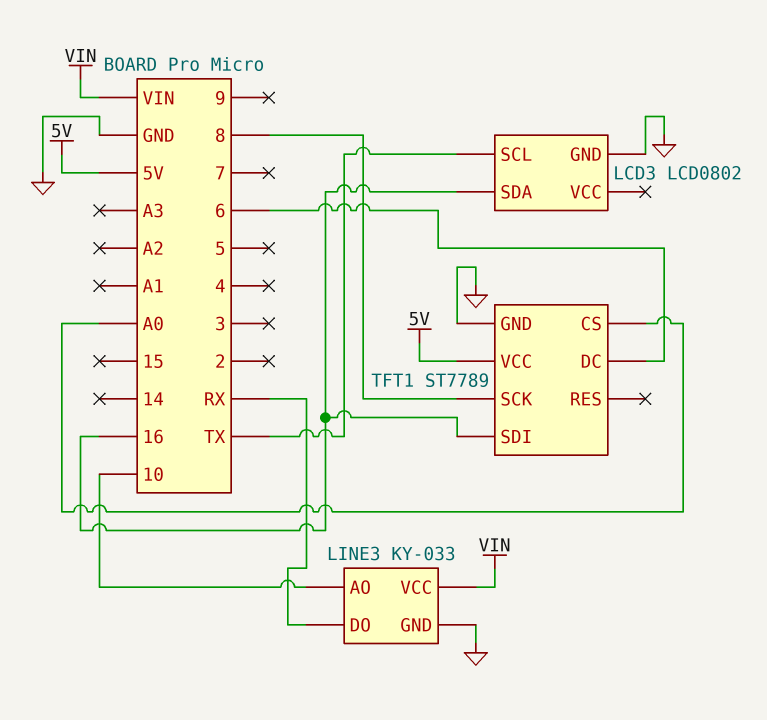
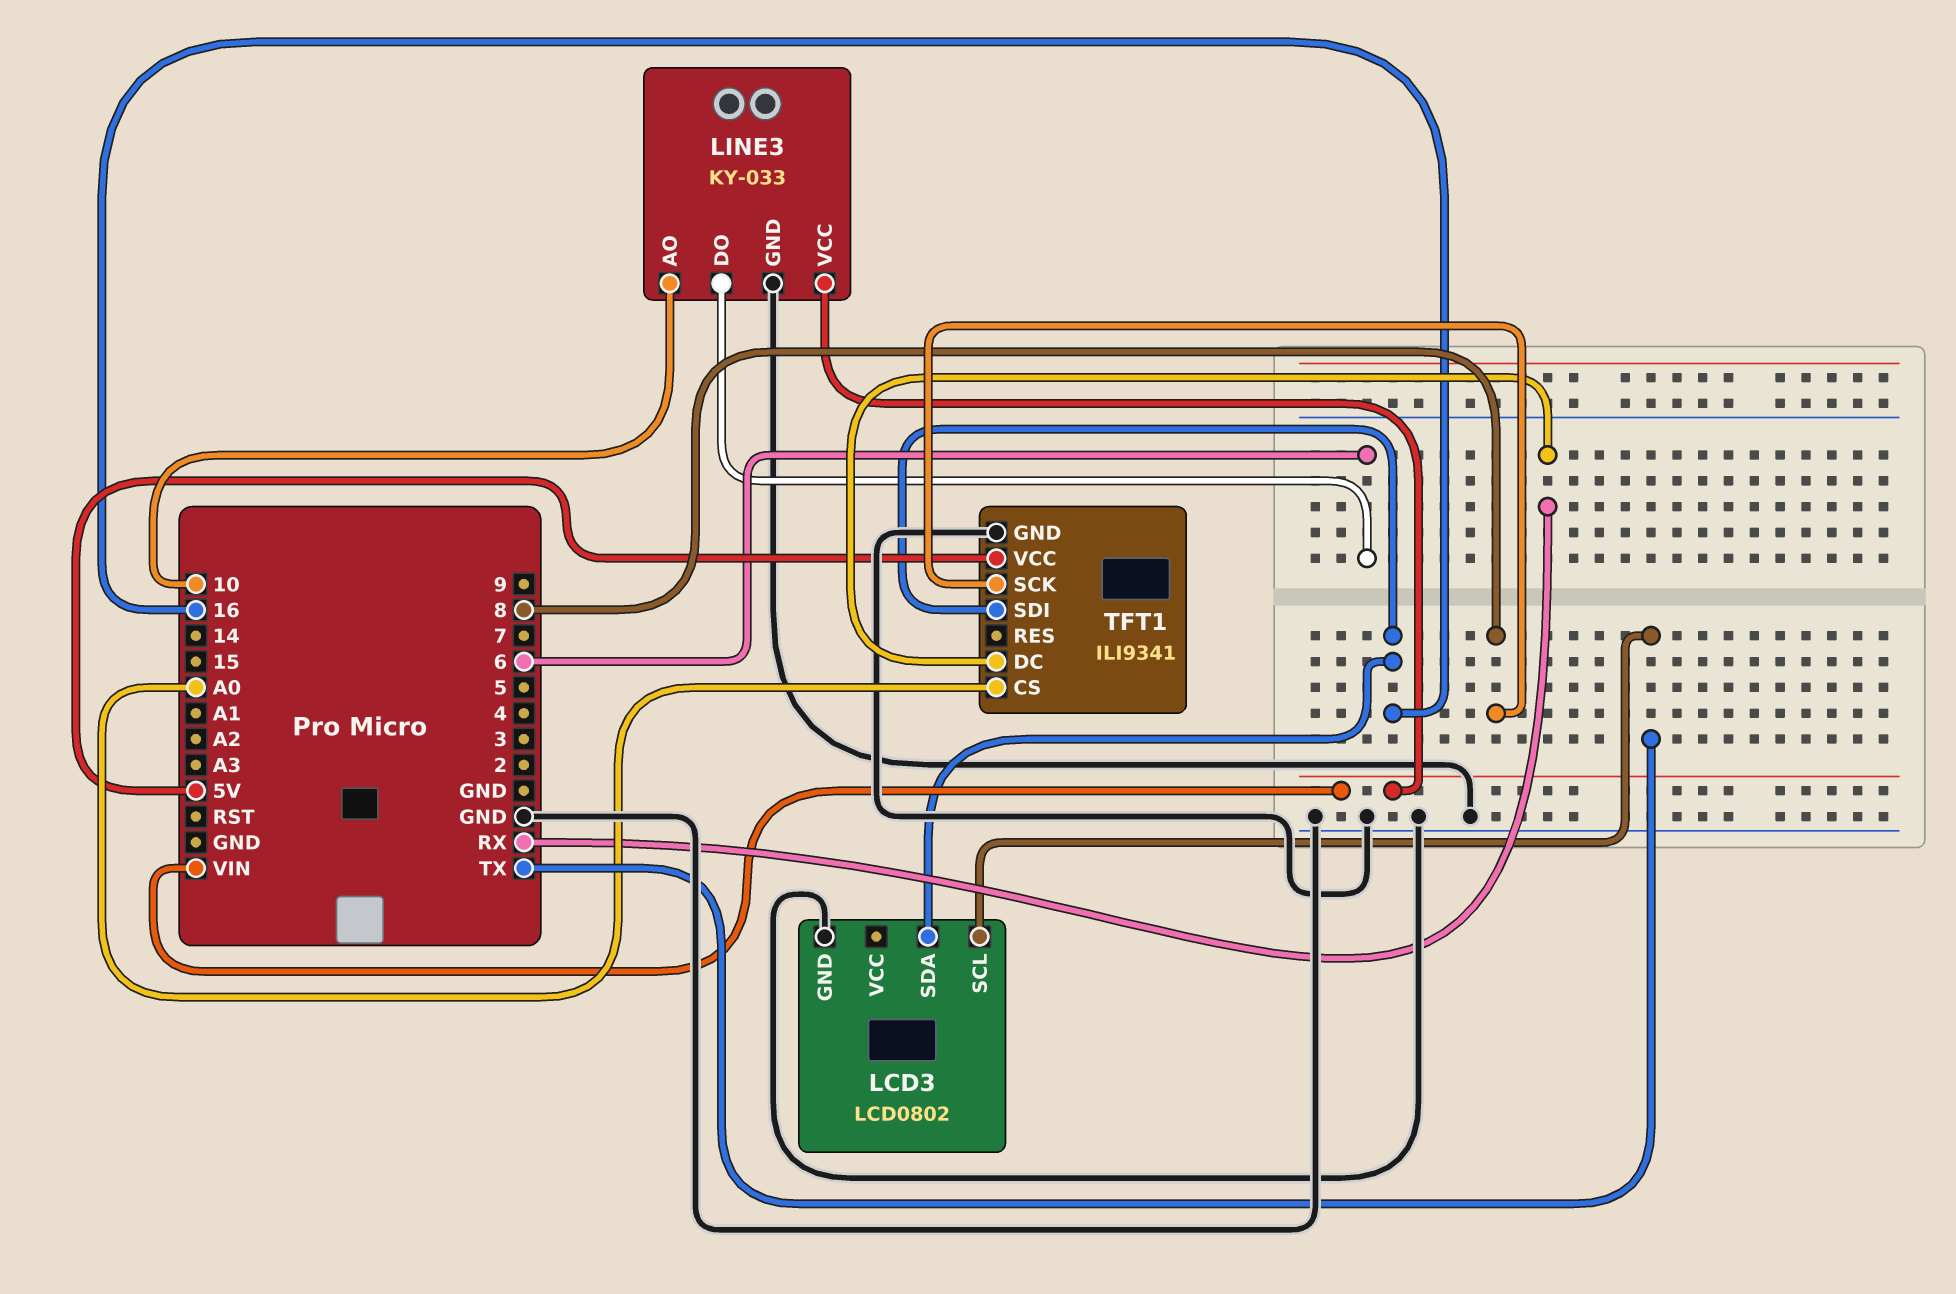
LINE3 pin DO: RX -> 6
TFT1: ST7789 -> ILI9341
TFT1 pin DC: 6 -> RX

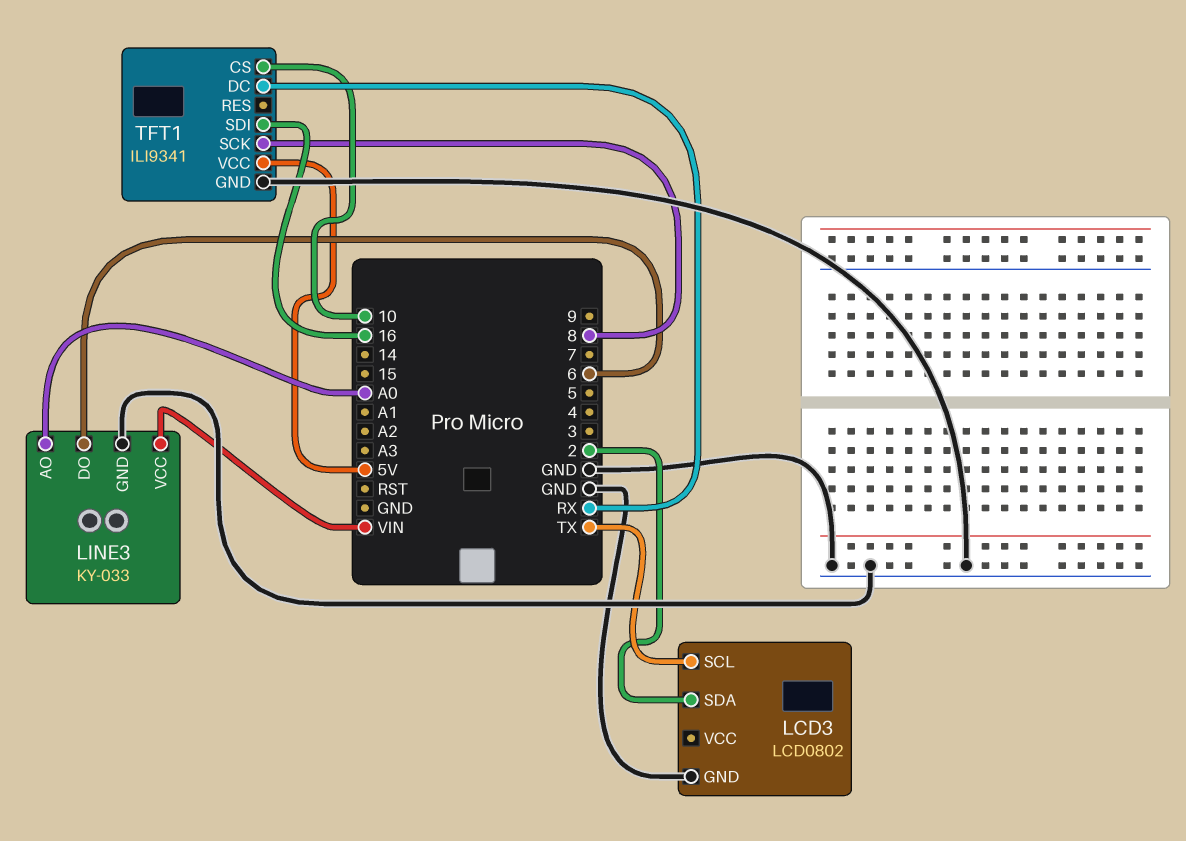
LCD3 pin SDA: 16 -> 2
LINE3 pin AO: 10 -> A0
TFT1 pin CS: A0 -> 10

